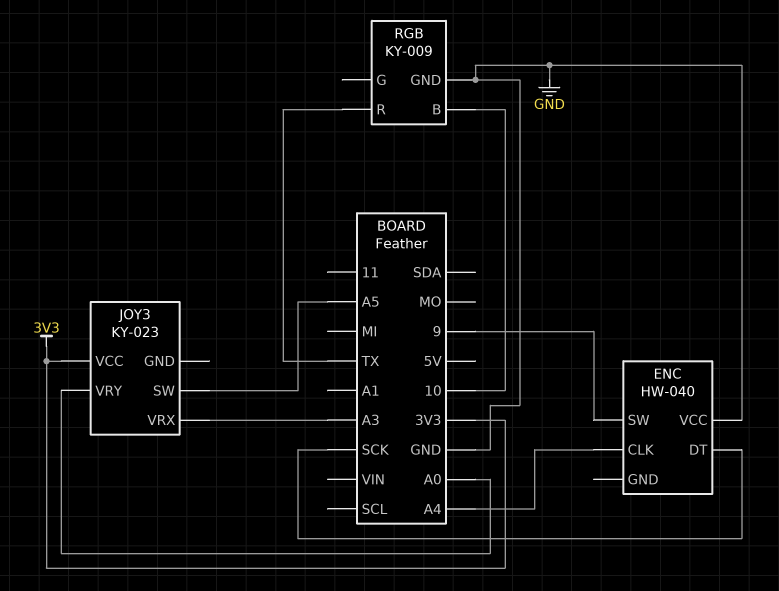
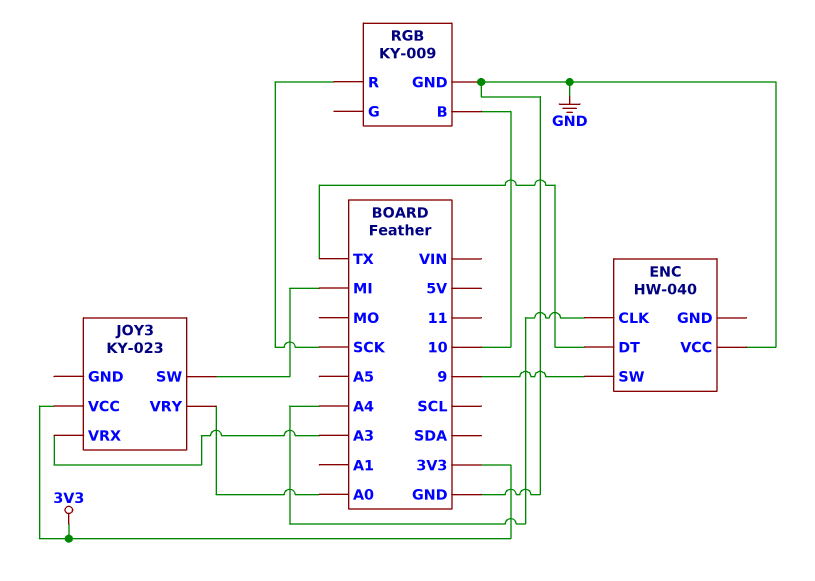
ENC pin DT: SCK -> TX
JOY3 pin SW: A5 -> MI
RGB pin R: TX -> SCK

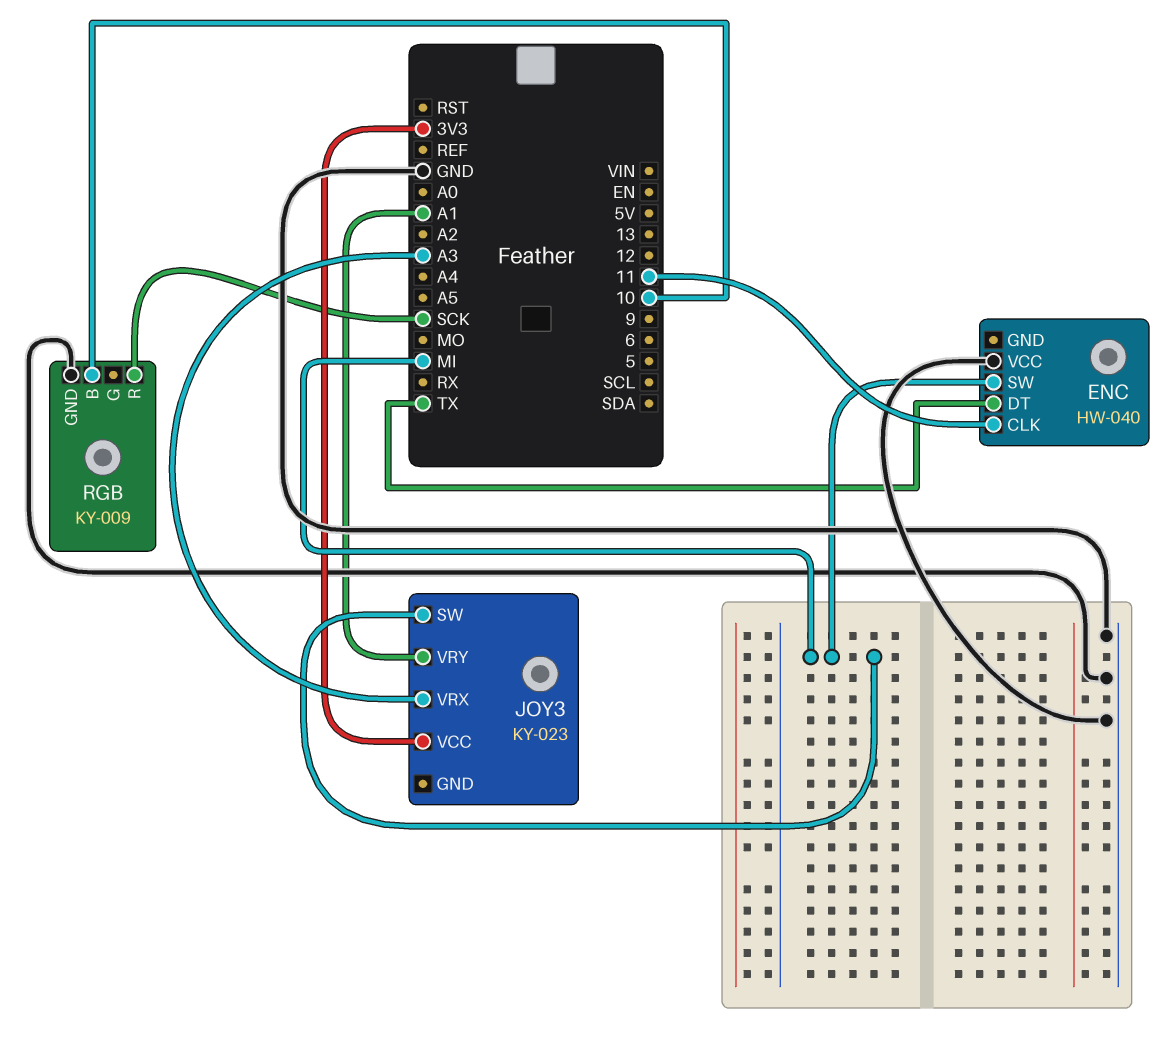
ENC pin CLK: A4 -> 11
ENC pin SW: 9 -> MI
JOY3 pin VRY: A0 -> A1

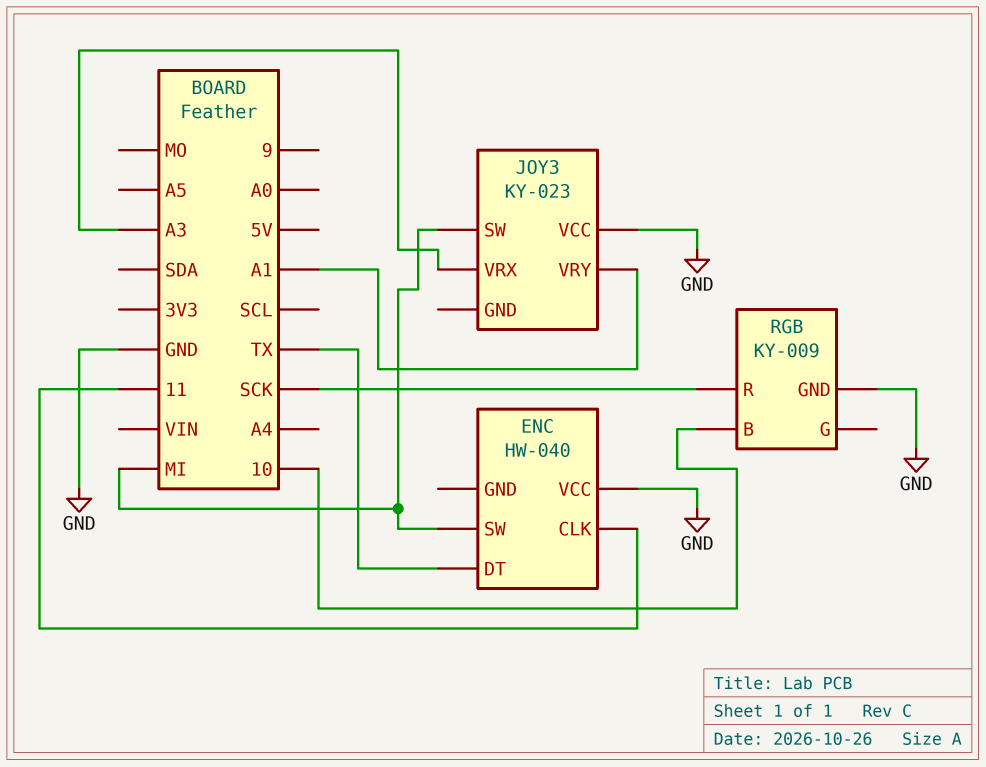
JOY3 pin VCC: 3V3 -> GND

